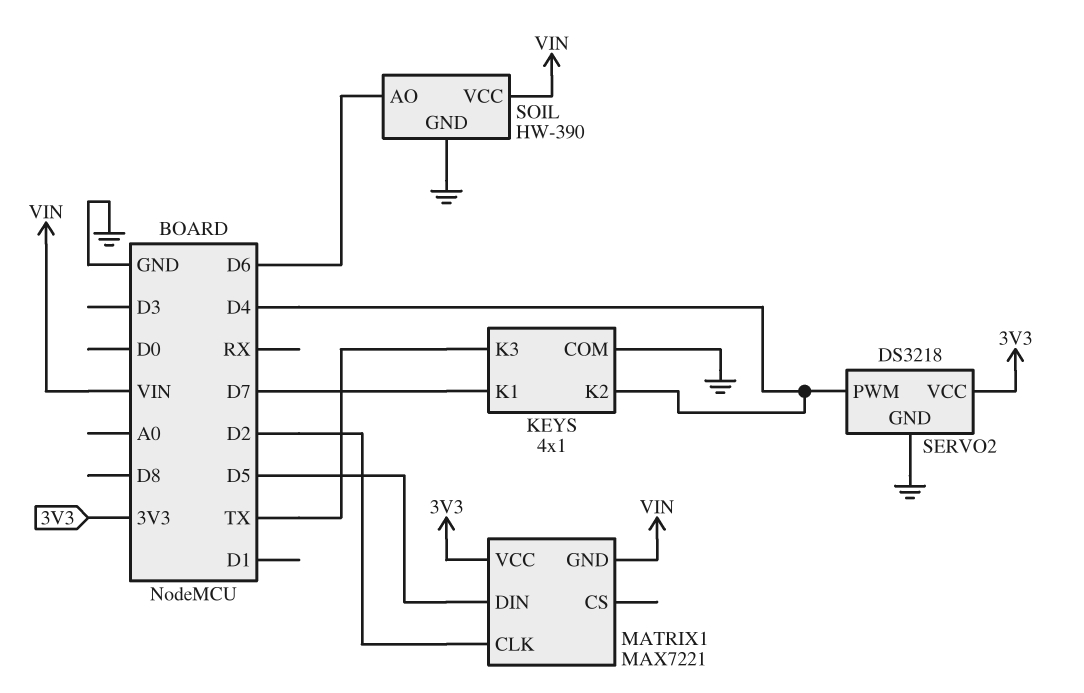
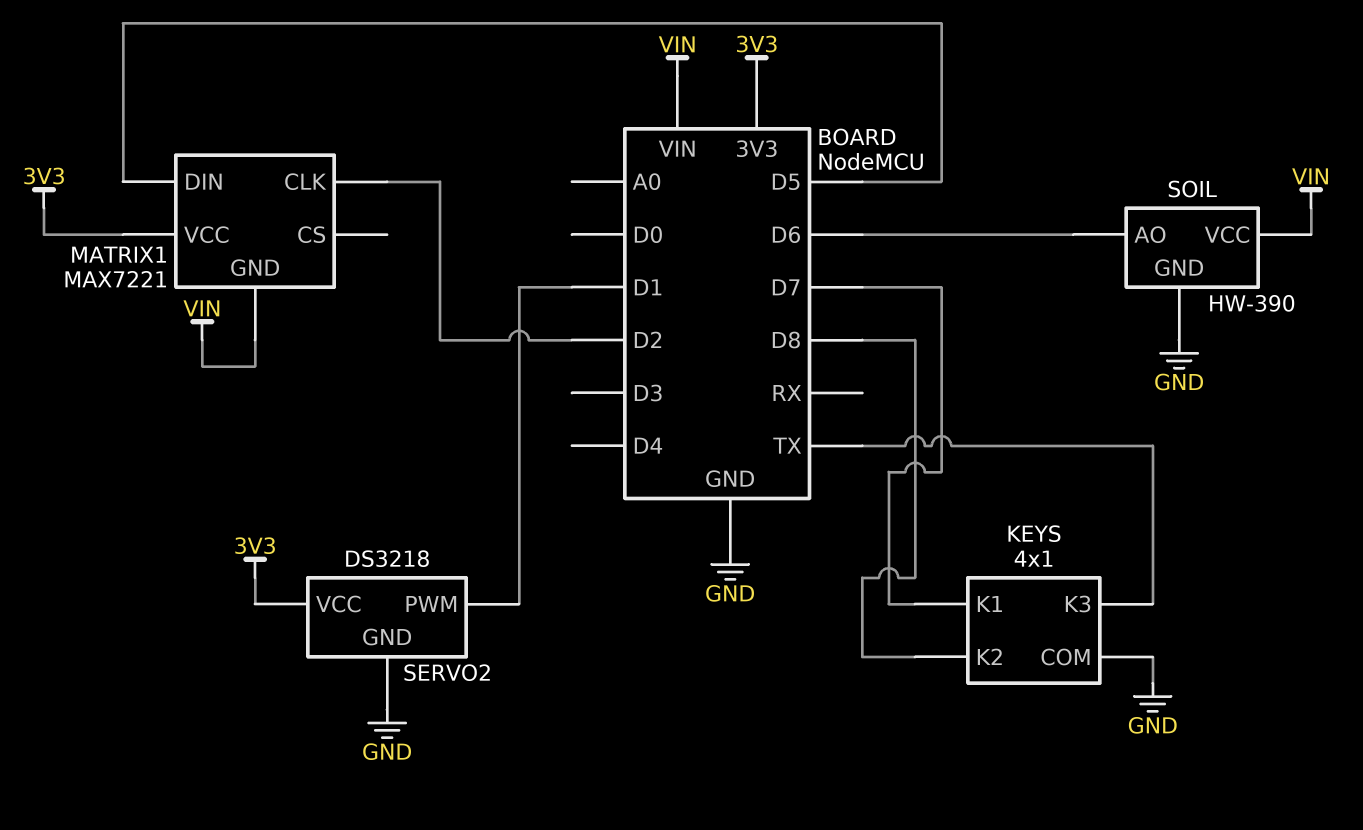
KEYS pin K2: D4 -> D8
SERVO2 pin PWM: D4 -> D1

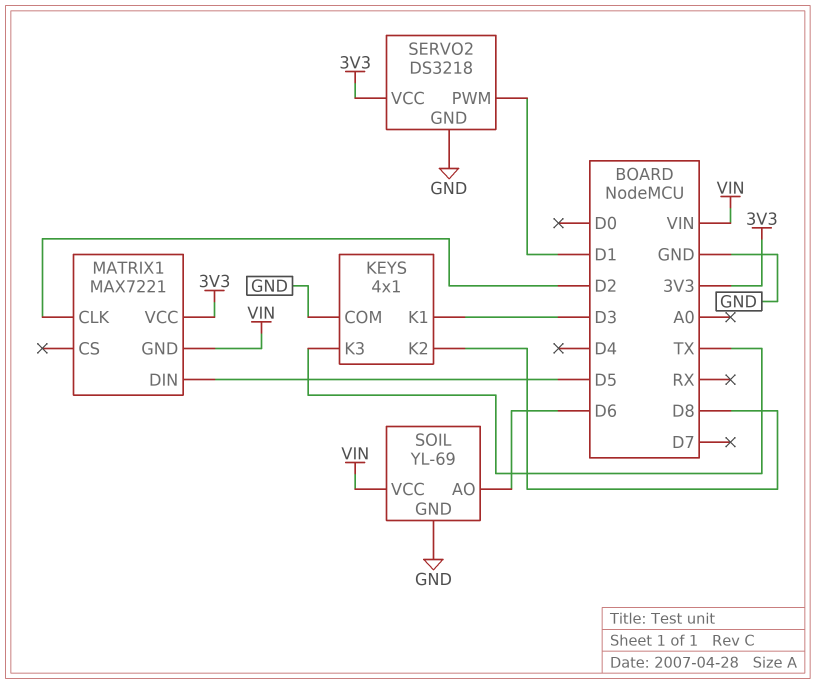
KEYS pin K1: D7 -> D3
SOIL: HW-390 -> YL-69

